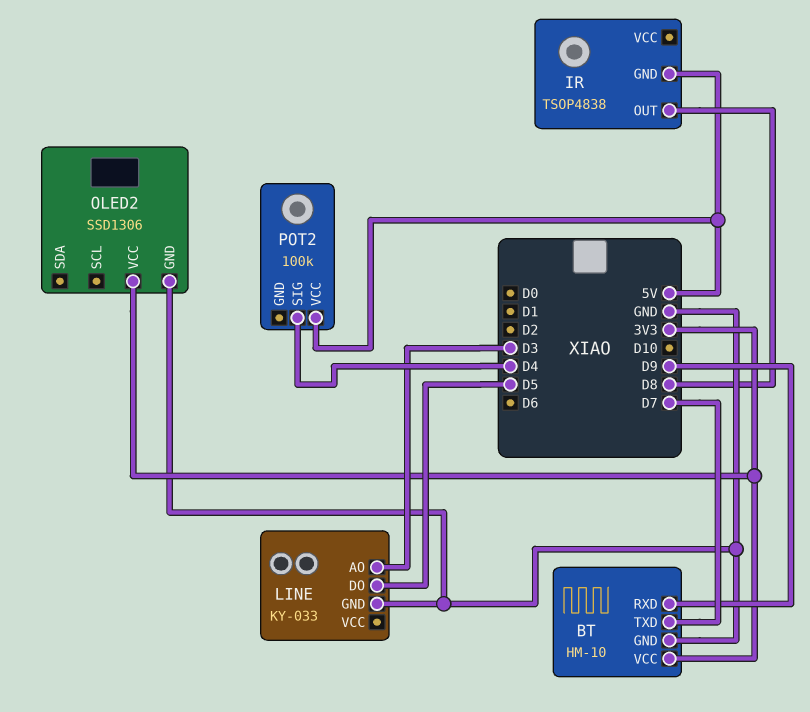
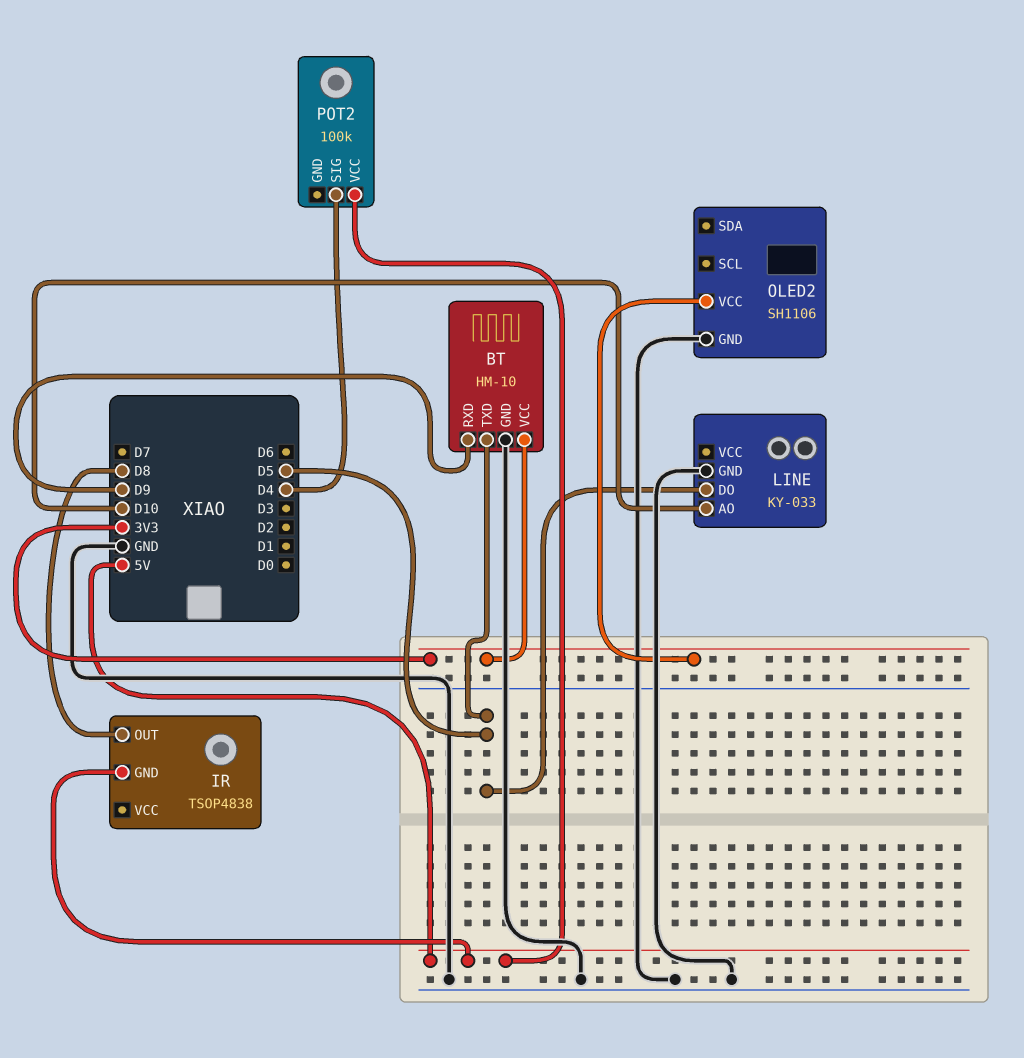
BT pin TXD: D7 -> D5
LINE pin AO: D3 -> D10
OLED2: SSD1306 -> SH1106

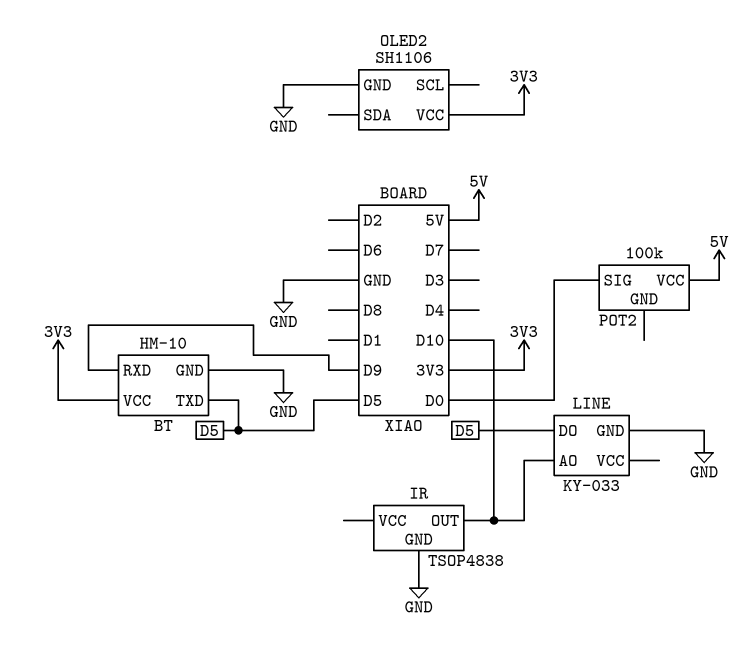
IR pin GND: 5V -> GND
IR pin OUT: D8 -> D10
POT2 pin SIG: D4 -> D0

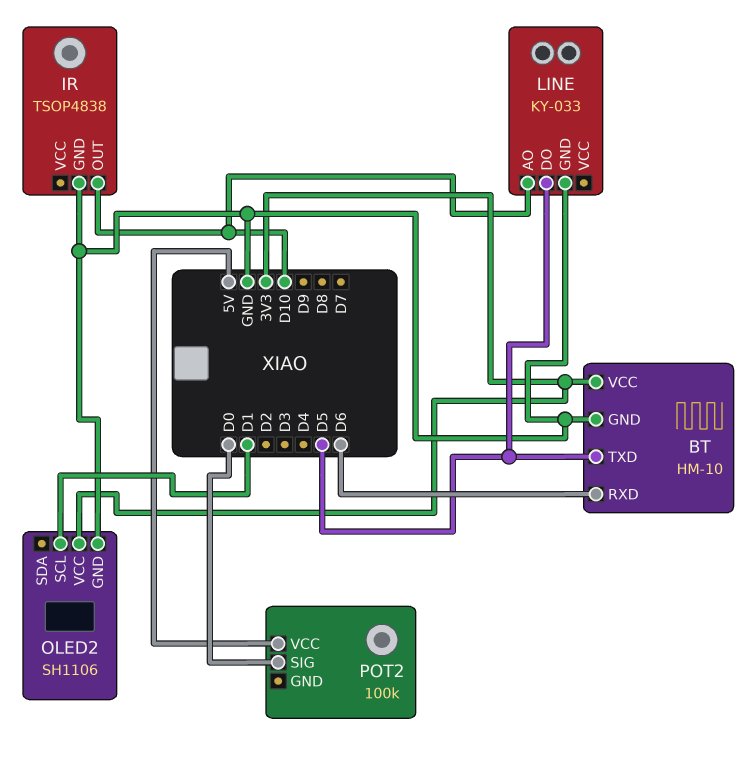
BT pin RXD: D9 -> D6
OLED2 pin SCL: none -> D1

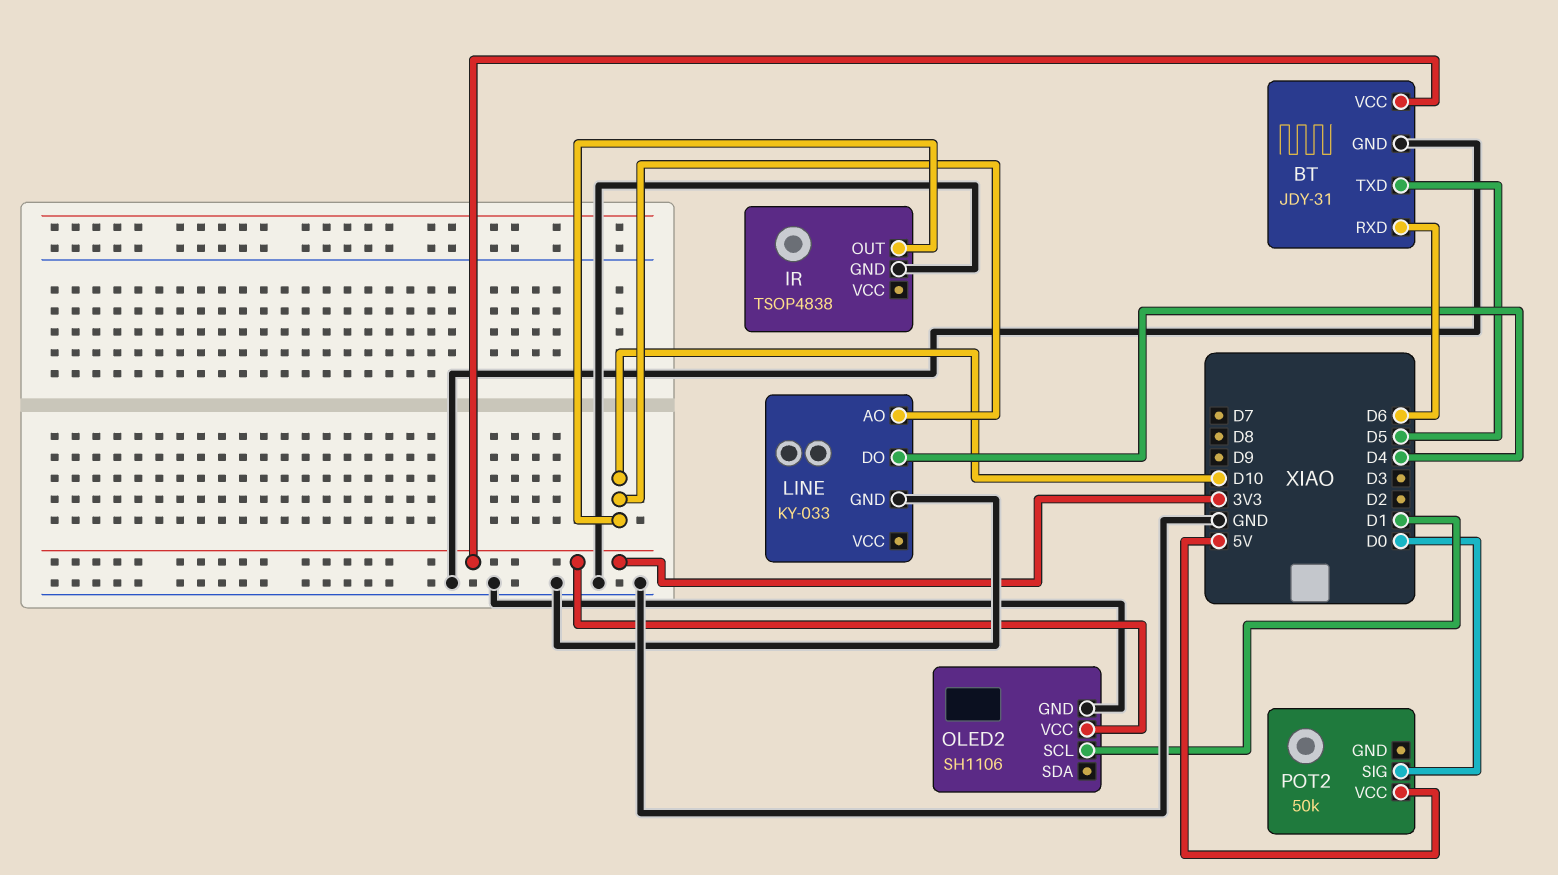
BT: HM-10 -> JDY-31
LINE pin DO: D5 -> D4
POT2: 100k -> 50k

